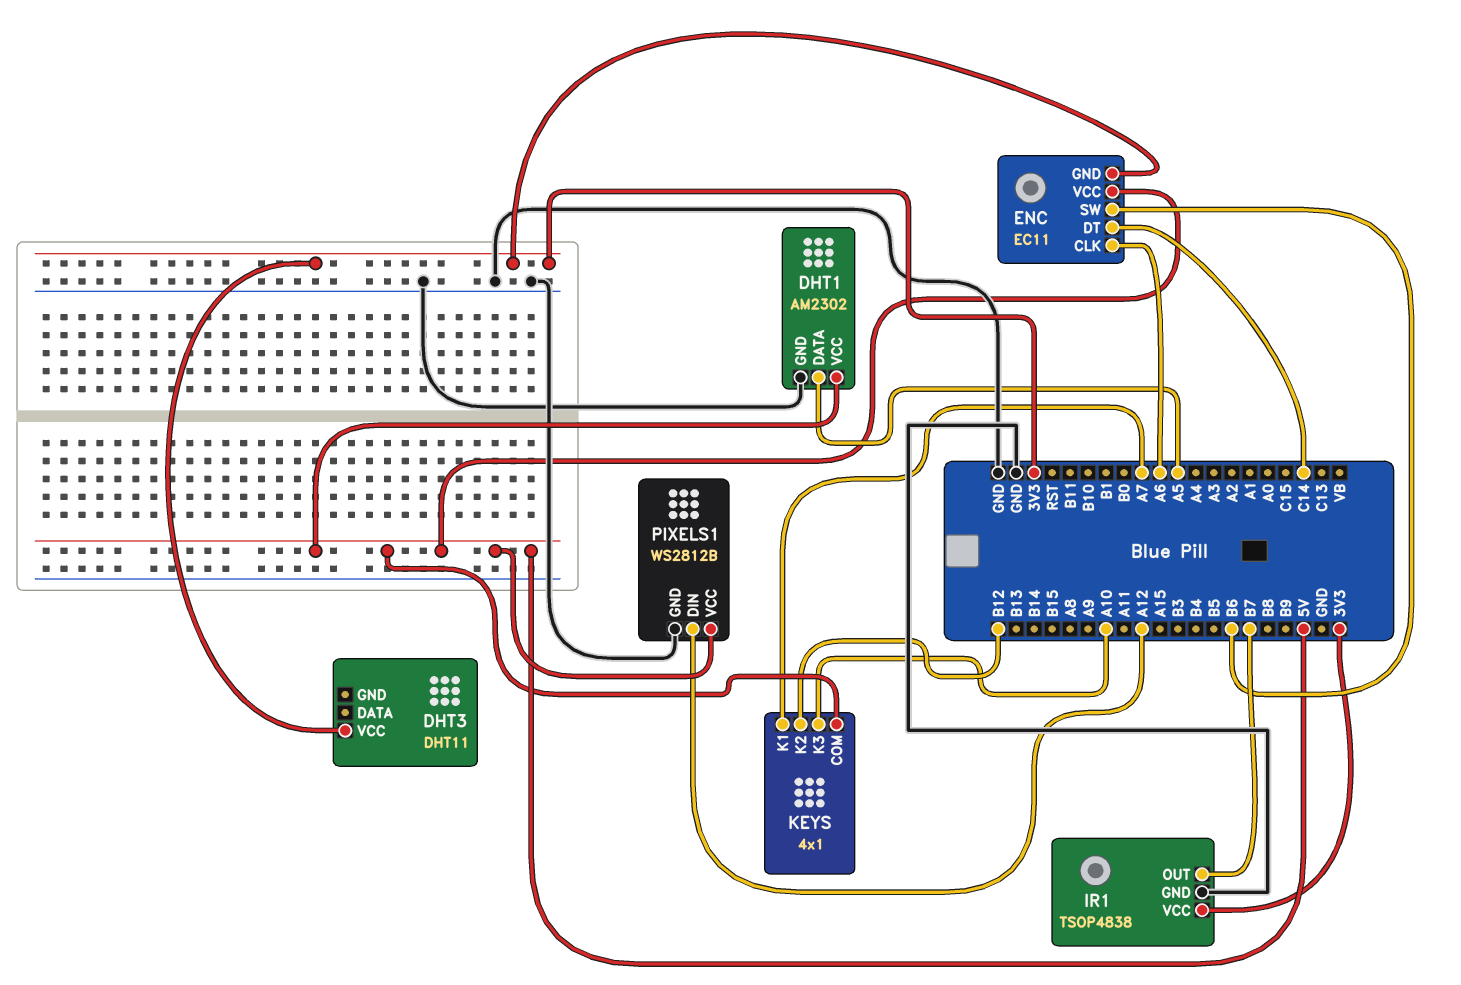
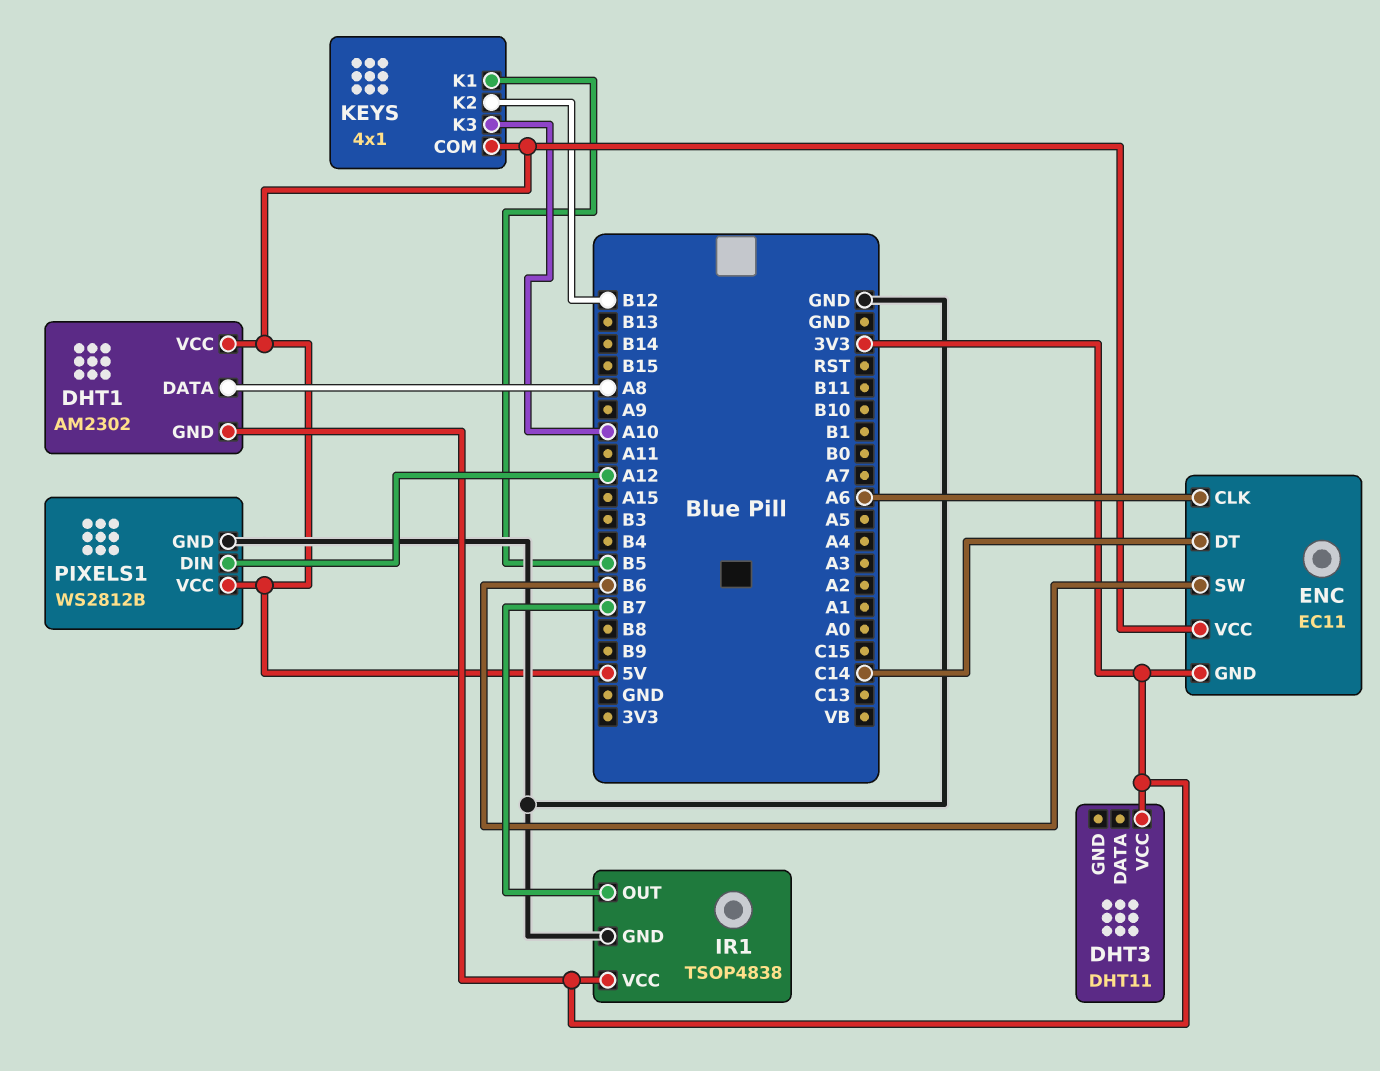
DHT1 pin DATA: A5 -> A8
DHT1 pin GND: GND -> 3V3
KEYS pin K1: A7 -> B5

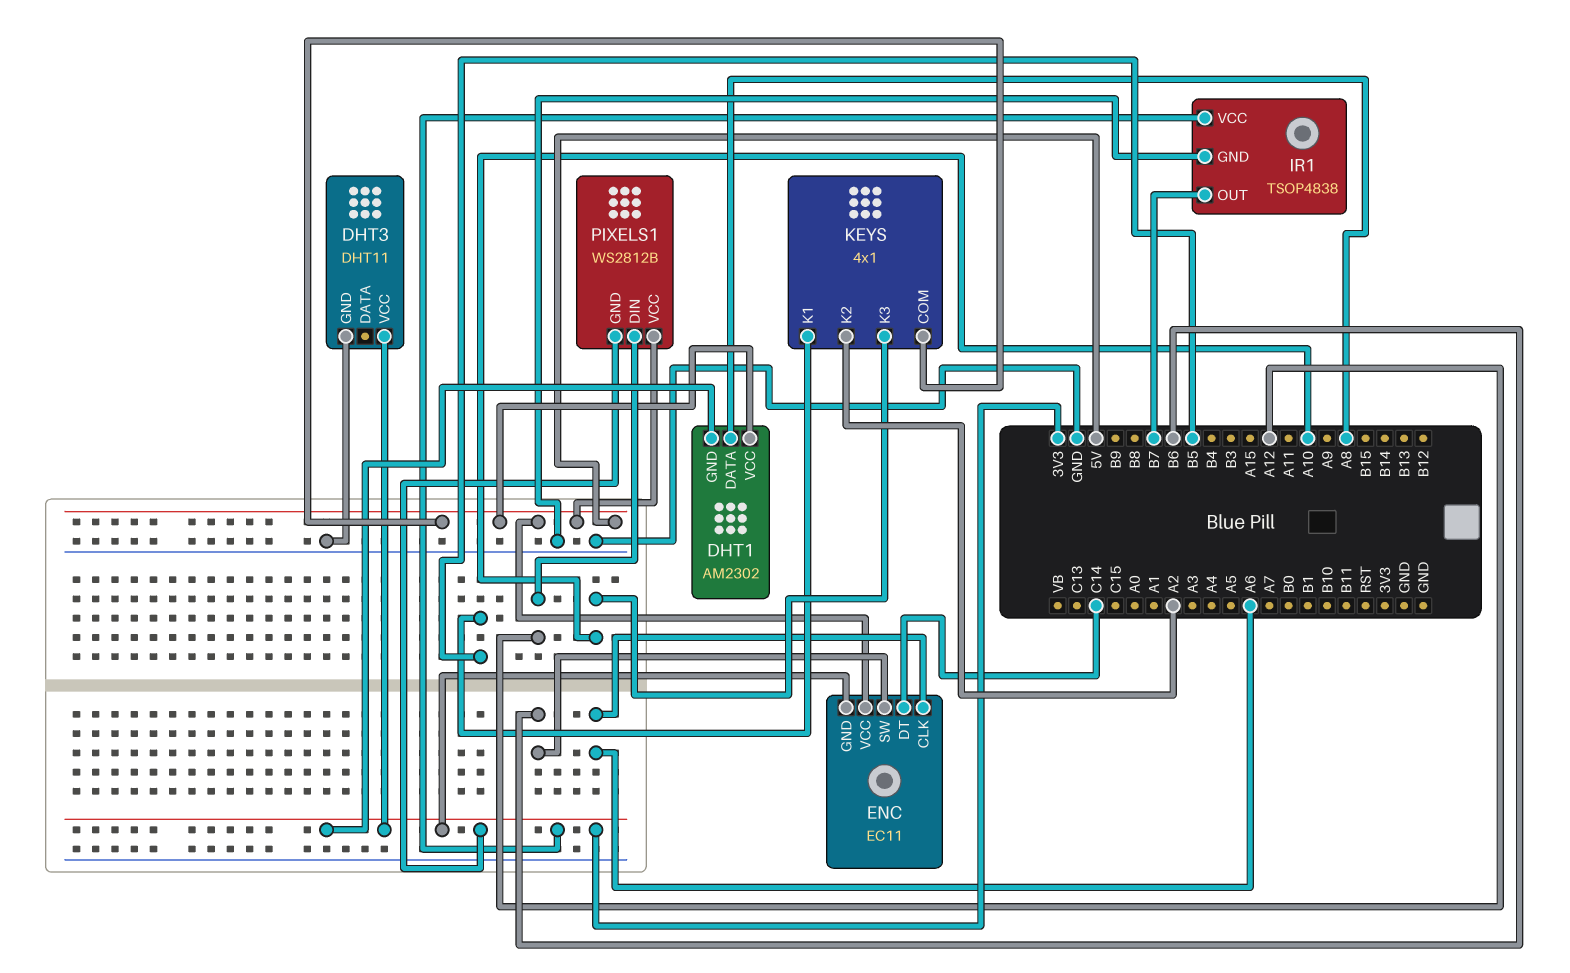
DHT3 pin GND: none -> GND
KEYS pin K2: B12 -> A2
PIXELS1 pin GND: GND -> 3V3

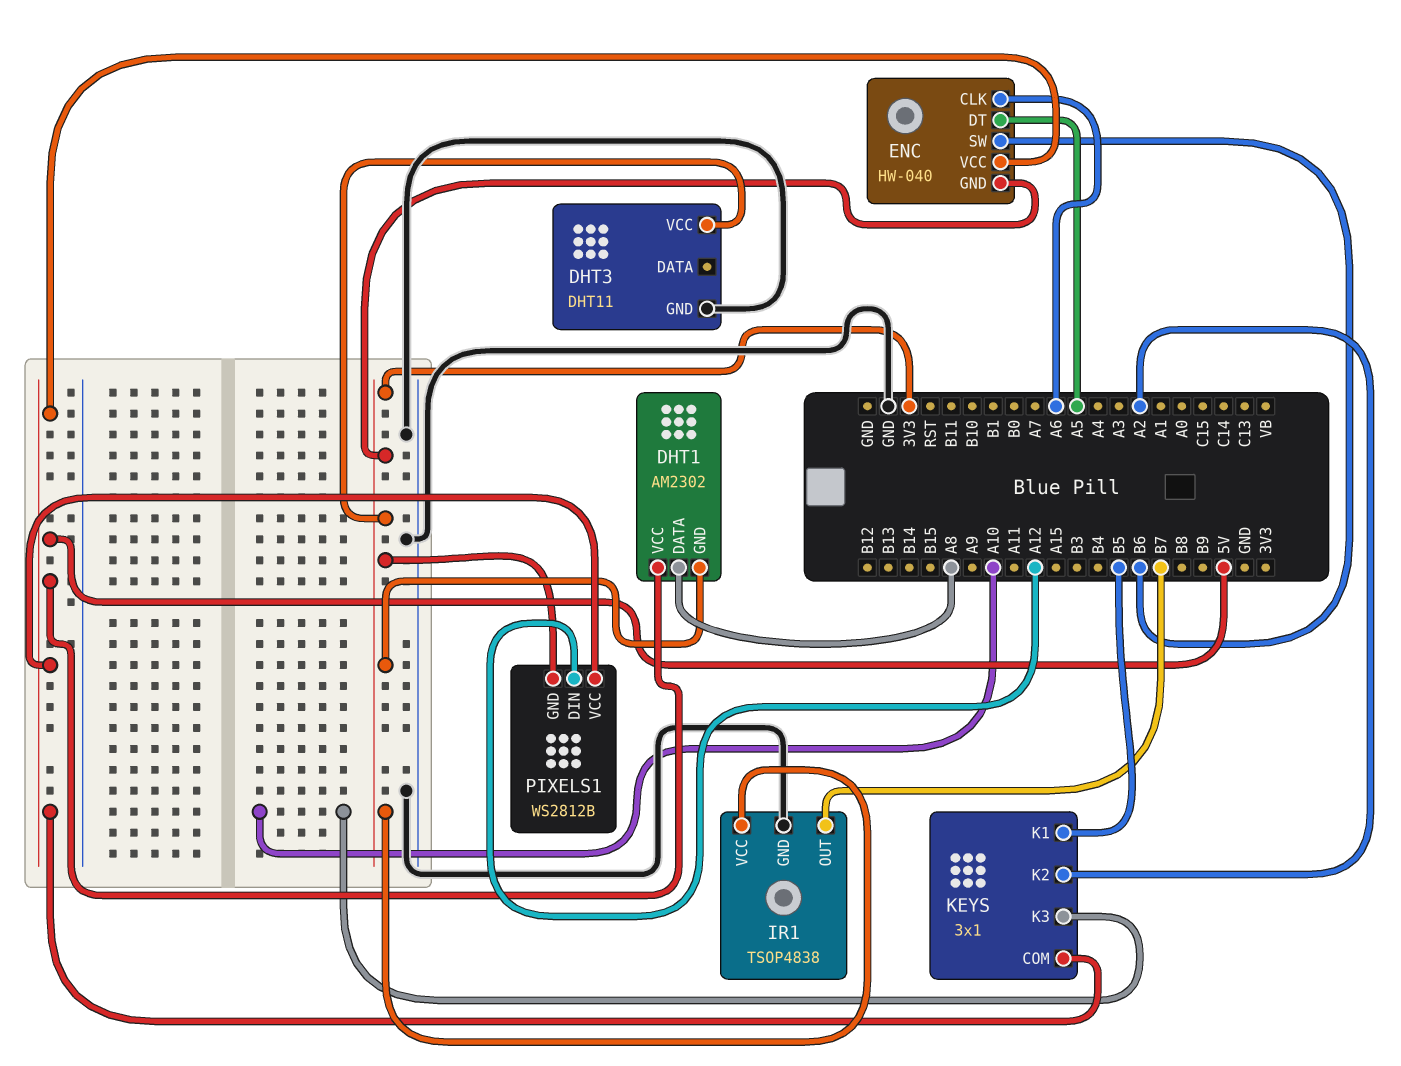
ENC: EC11 -> HW-040
ENC pin DT: C14 -> A5
KEYS: 4x1 -> 3x1

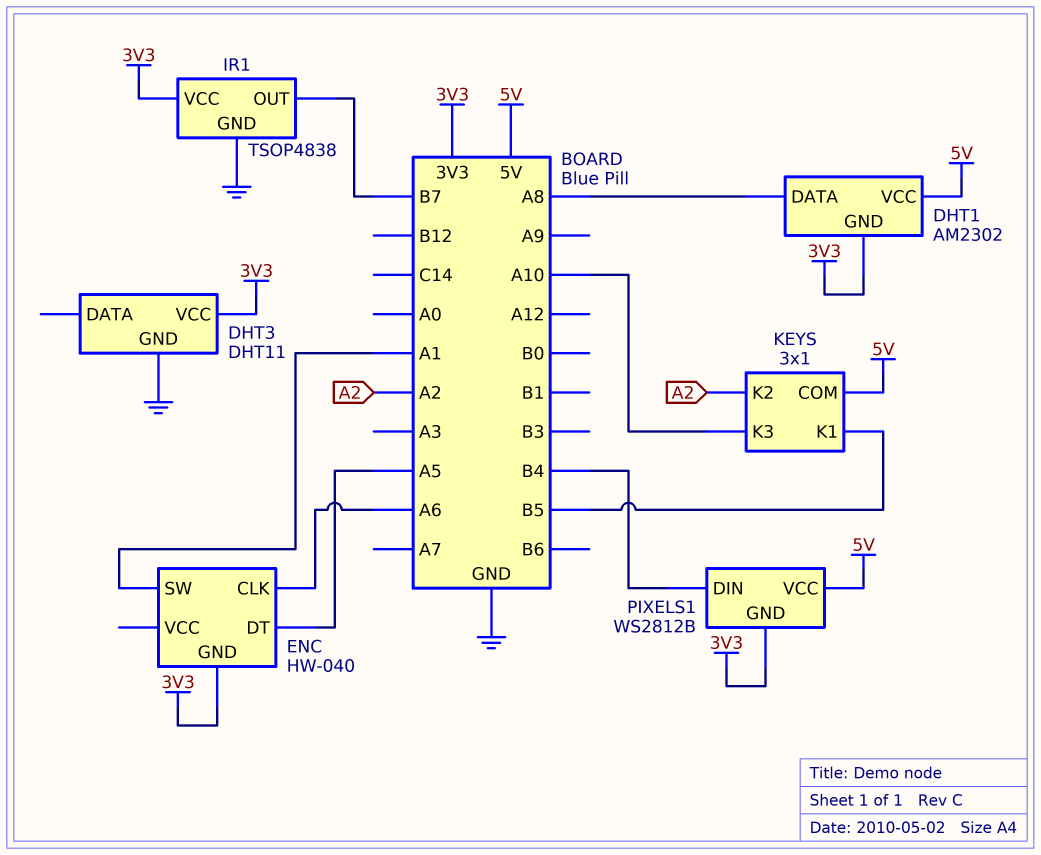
ENC pin SW: B6 -> A1
ENC pin VCC: 5V -> none
PIXELS1 pin DIN: A12 -> B4

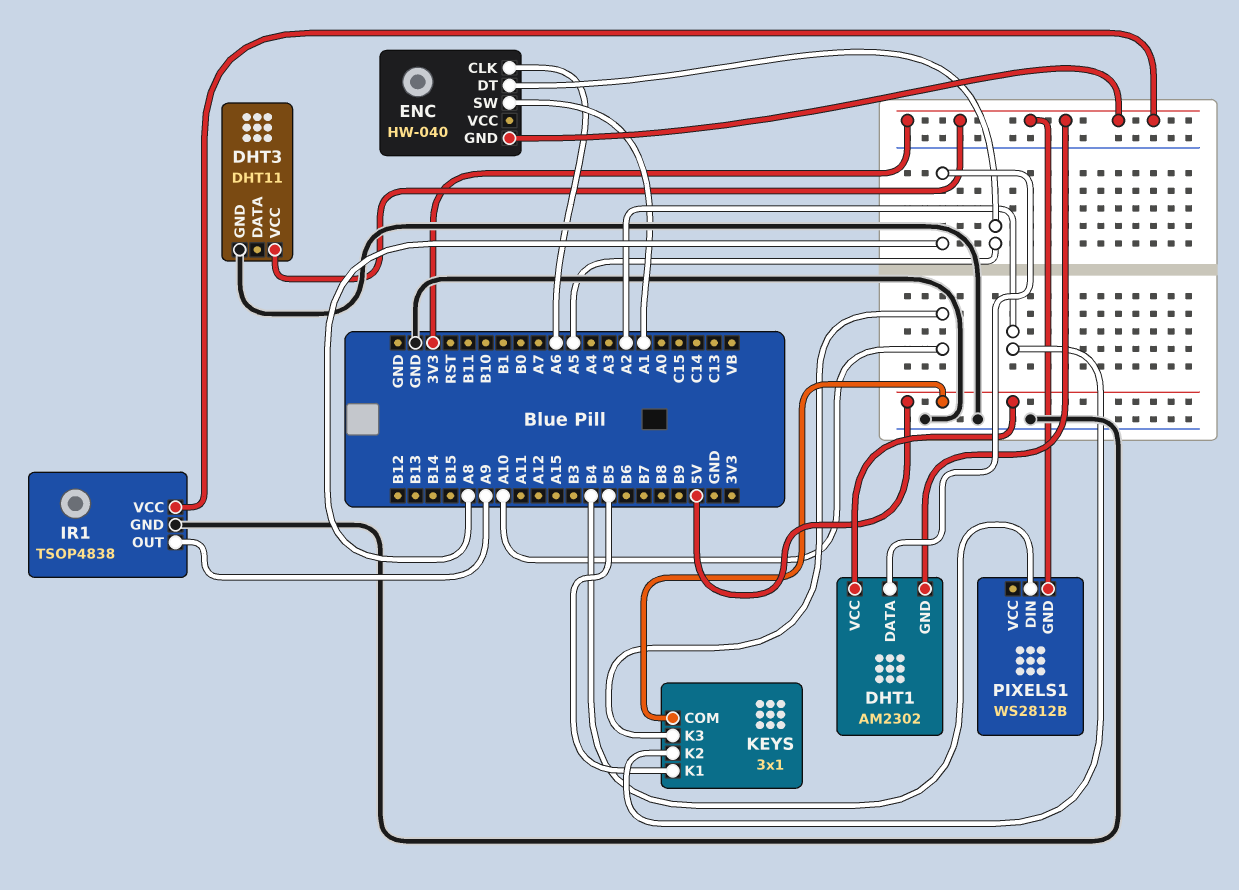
IR1 pin OUT: B7 -> A9
PIXELS1 pin VCC: 5V -> none

